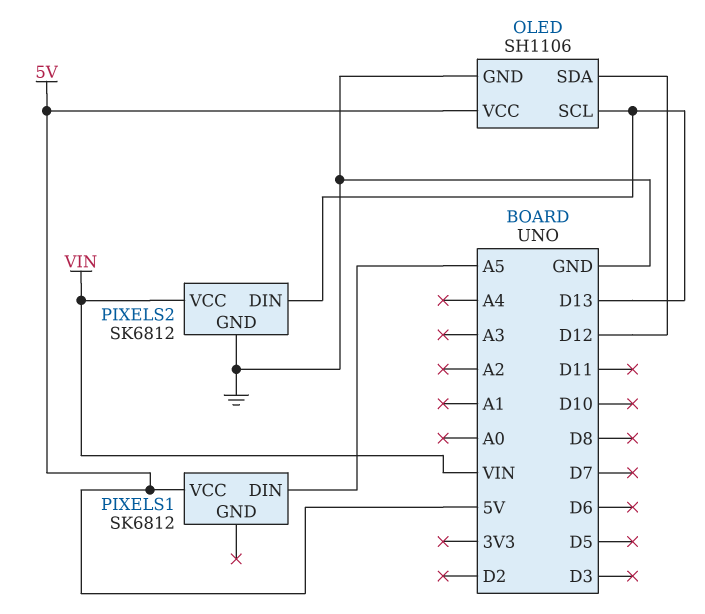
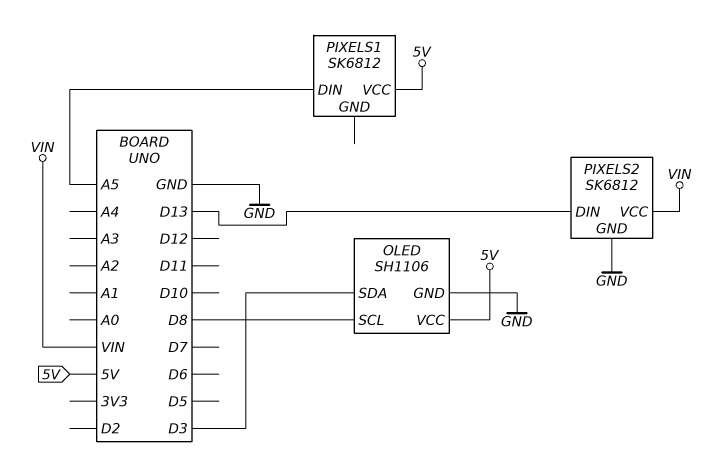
OLED pin SCL: D13 -> D8
OLED pin SDA: D12 -> D3

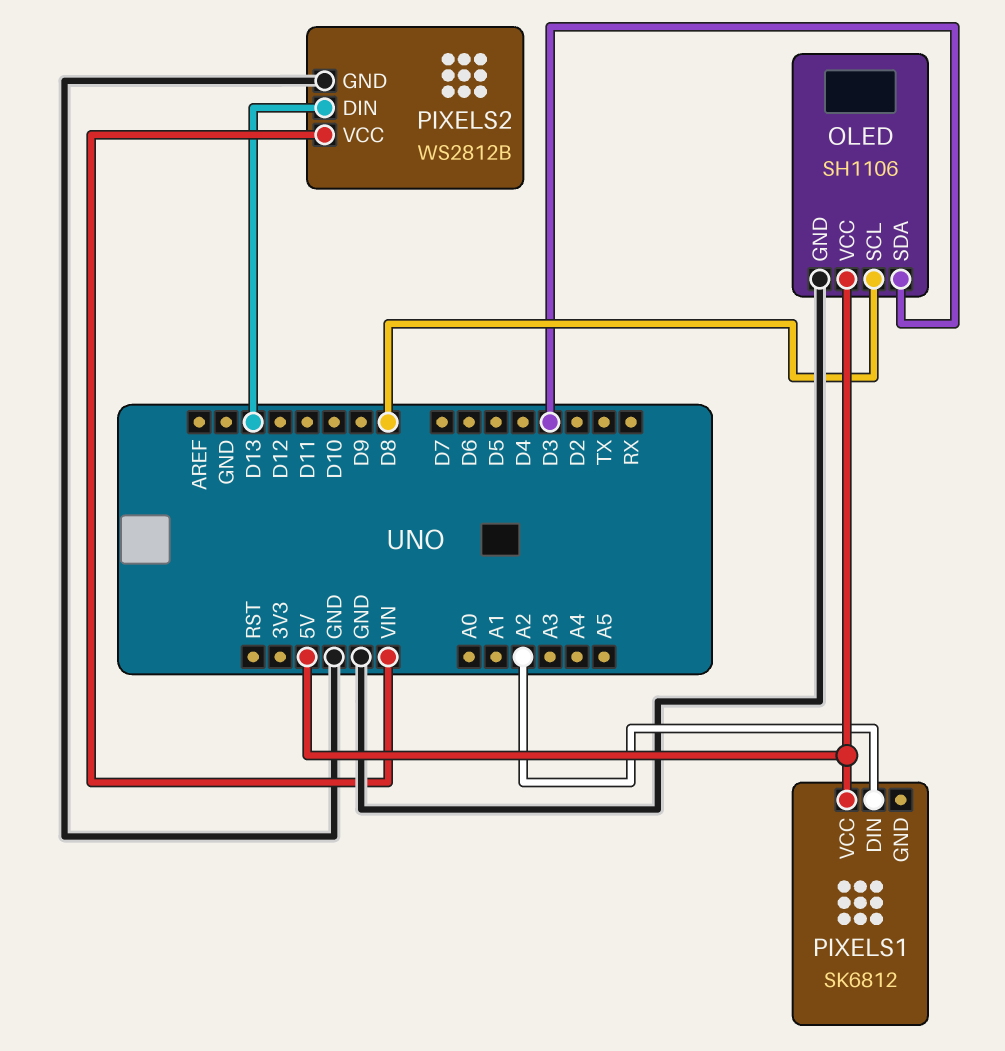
PIXELS1 pin DIN: A5 -> A2
PIXELS2: SK6812 -> WS2812B

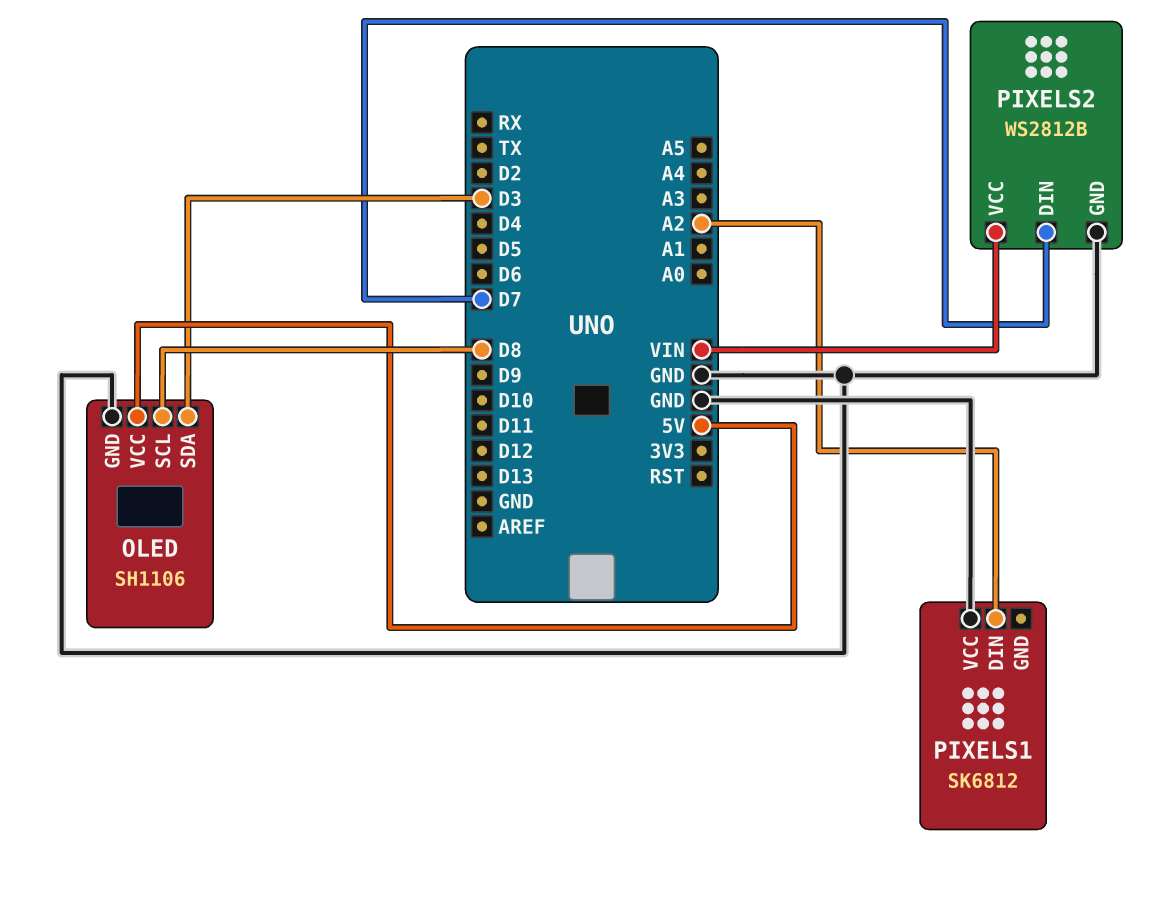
PIXELS1 pin VCC: 5V -> GND
PIXELS2 pin DIN: D13 -> D7

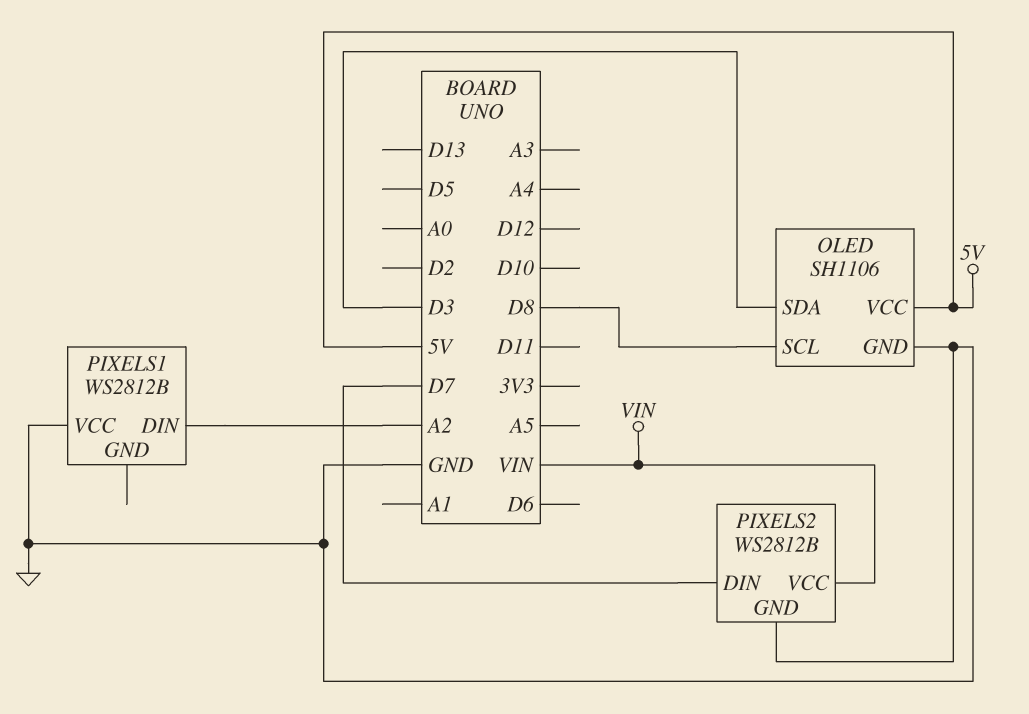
PIXELS1: SK6812 -> WS2812B

